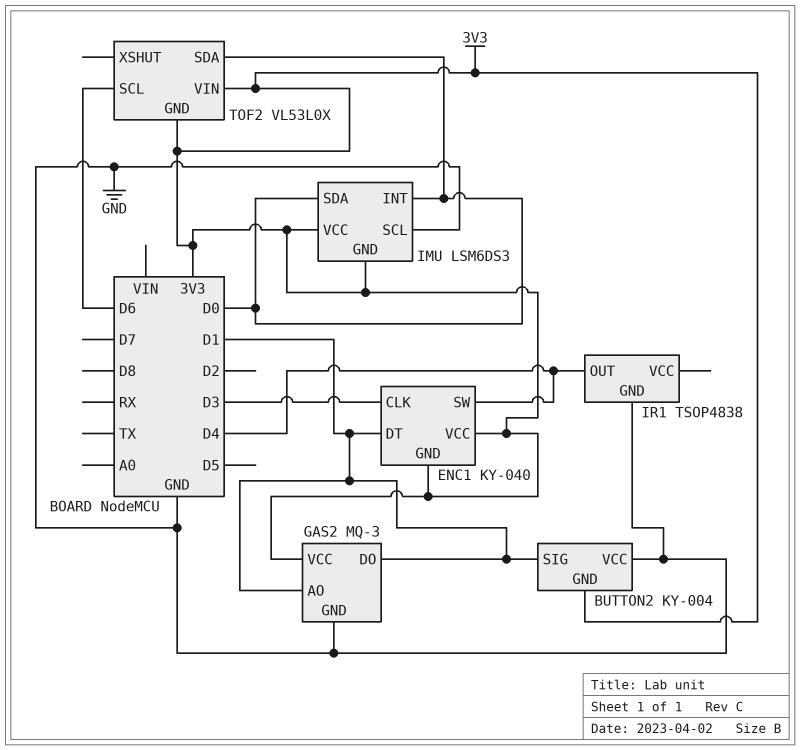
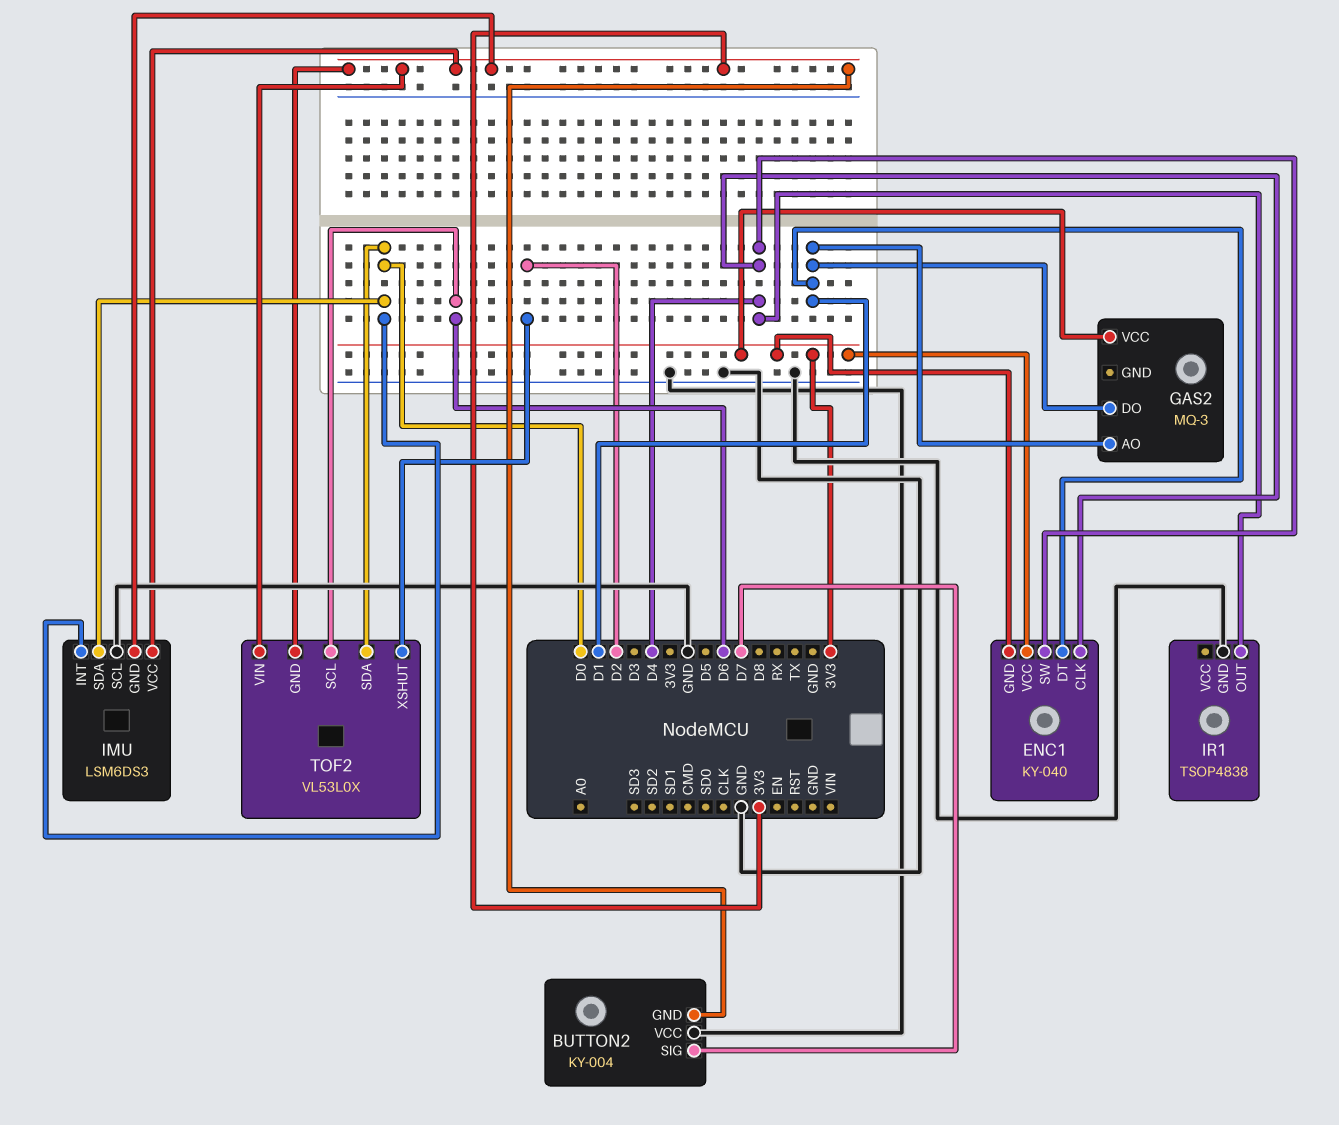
BUTTON2 pin SIG: D1 -> D7
ENC1 pin CLK: D3 -> D4
GAS2 pin GND: GND -> none
TOF2 pin XSHUT: none -> D2

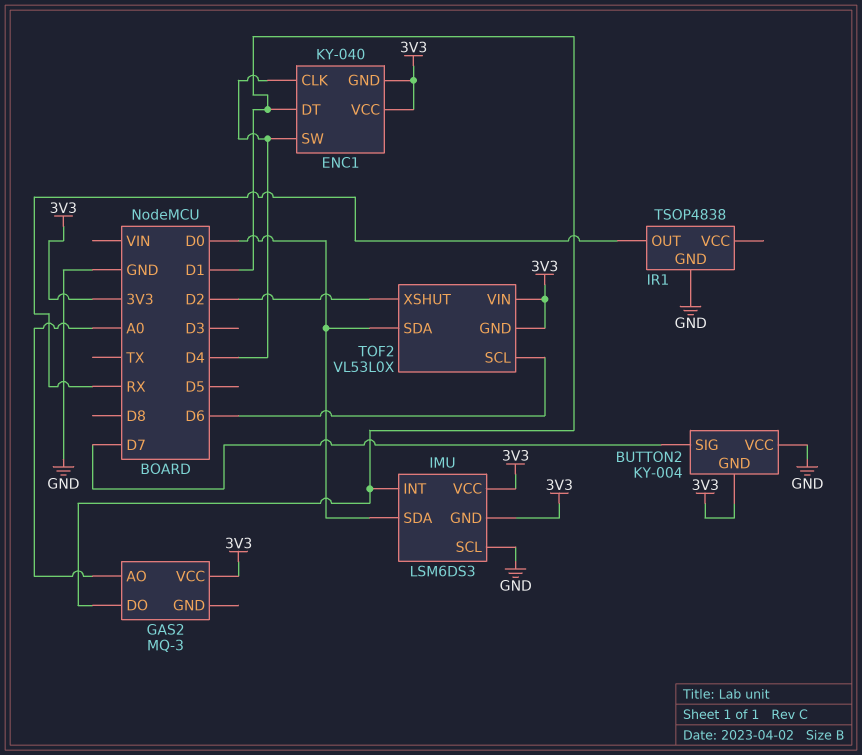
GAS2 pin AO: D1 -> A0
IMU pin INT: D0 -> D1
IR1 pin OUT: D4 -> RX

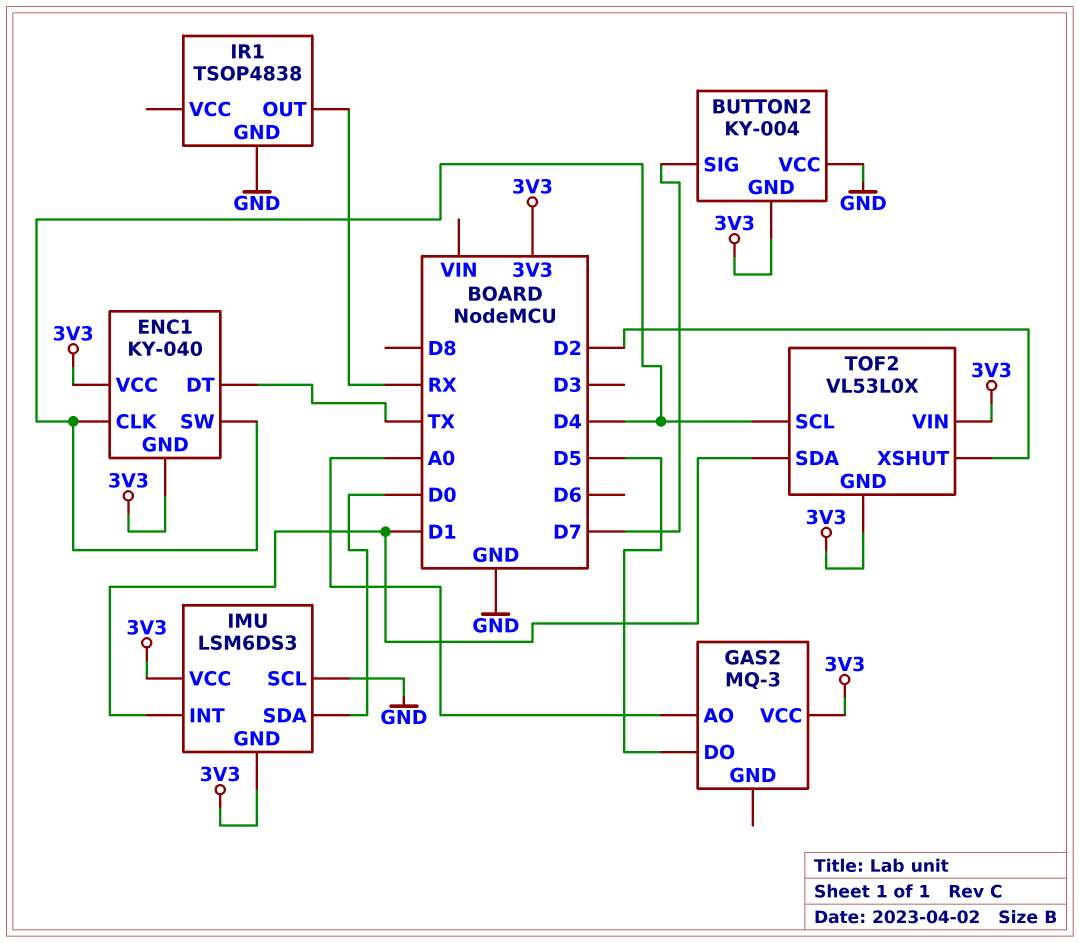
ENC1 pin DT: D1 -> TX
GAS2 pin DO: D1 -> D5
TOF2 pin SCL: D6 -> D4
TOF2 pin SDA: D0 -> D1

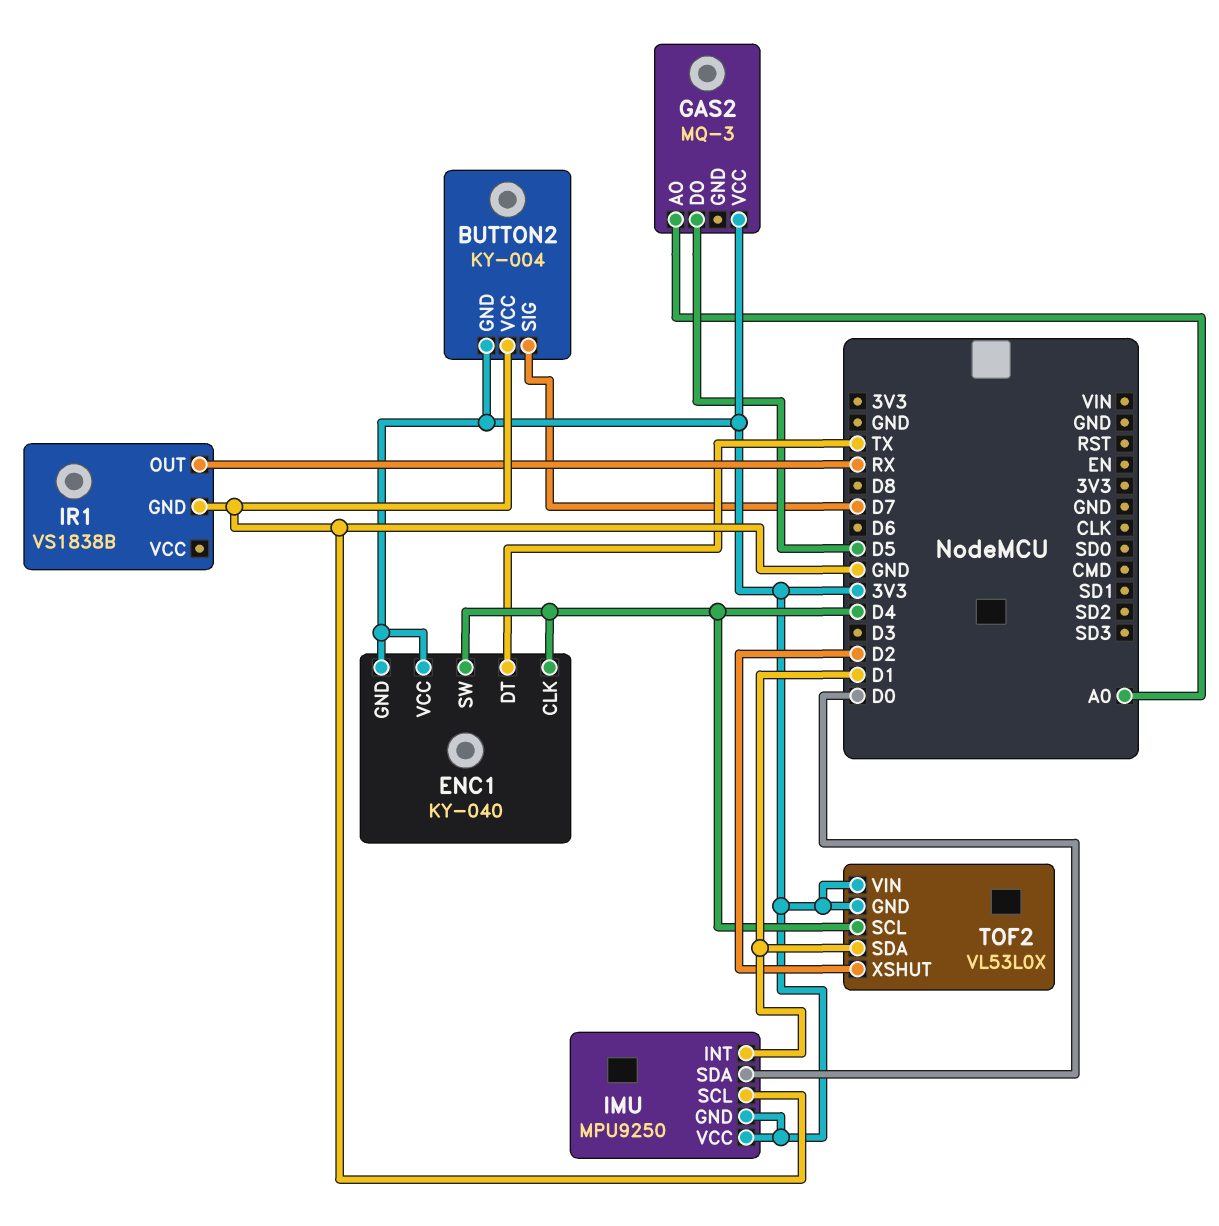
IMU: LSM6DS3 -> MPU9250
IR1: TSOP4838 -> VS1838B

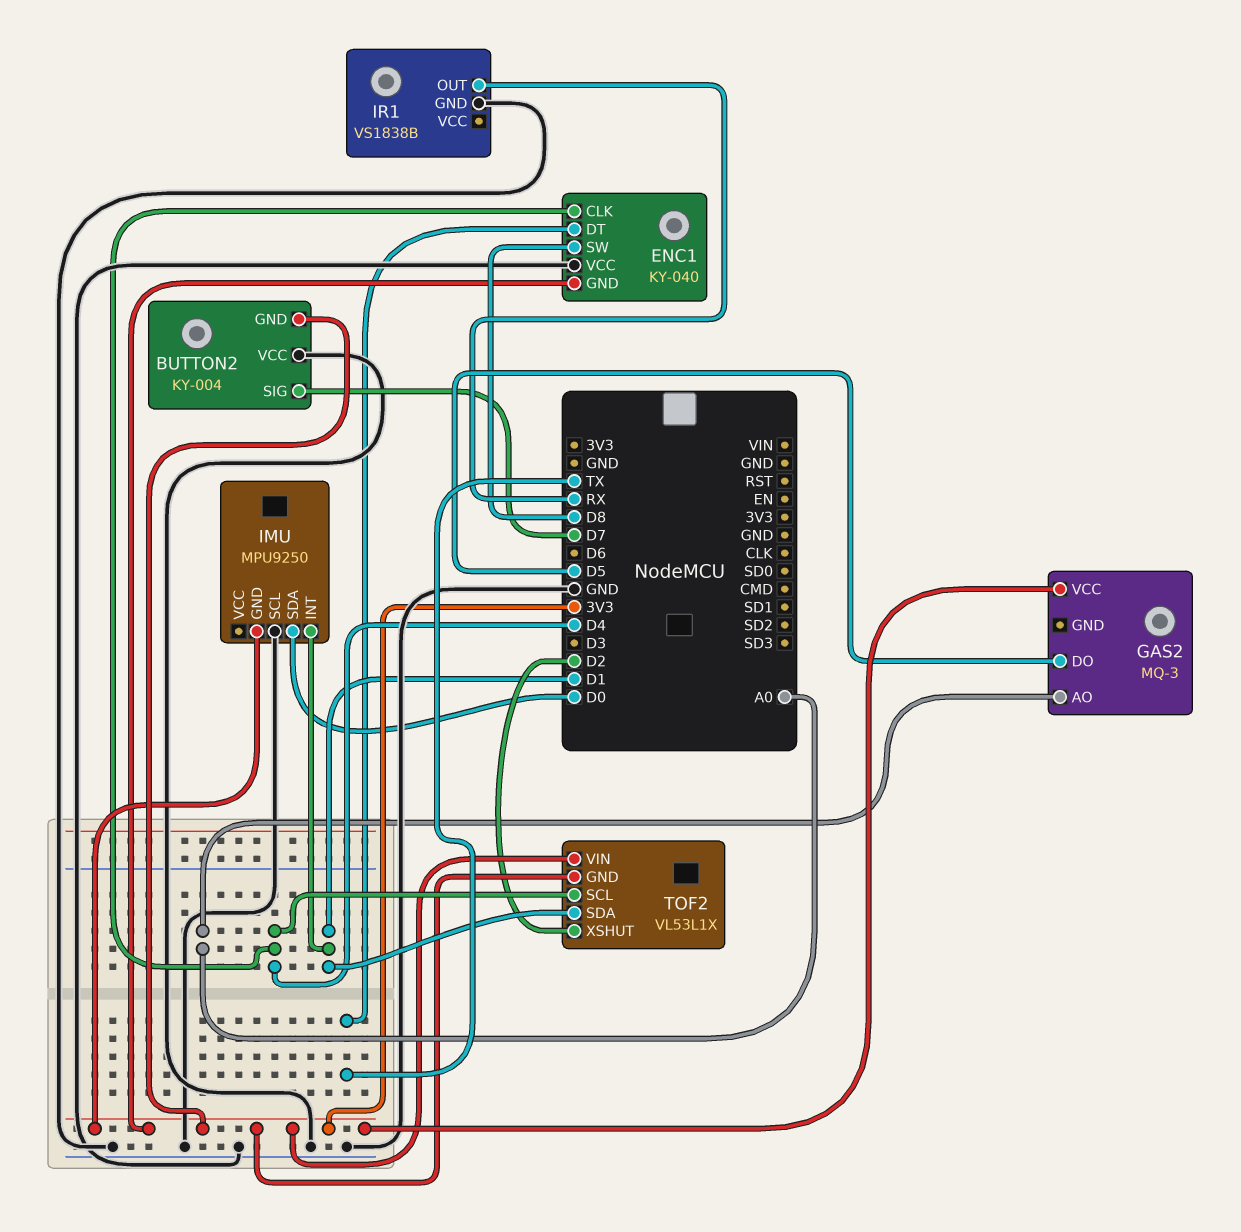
ENC1 pin SW: D4 -> D8
ENC1 pin VCC: 3V3 -> GND
IMU pin VCC: 3V3 -> none
TOF2: VL53L0X -> VL53L1X

